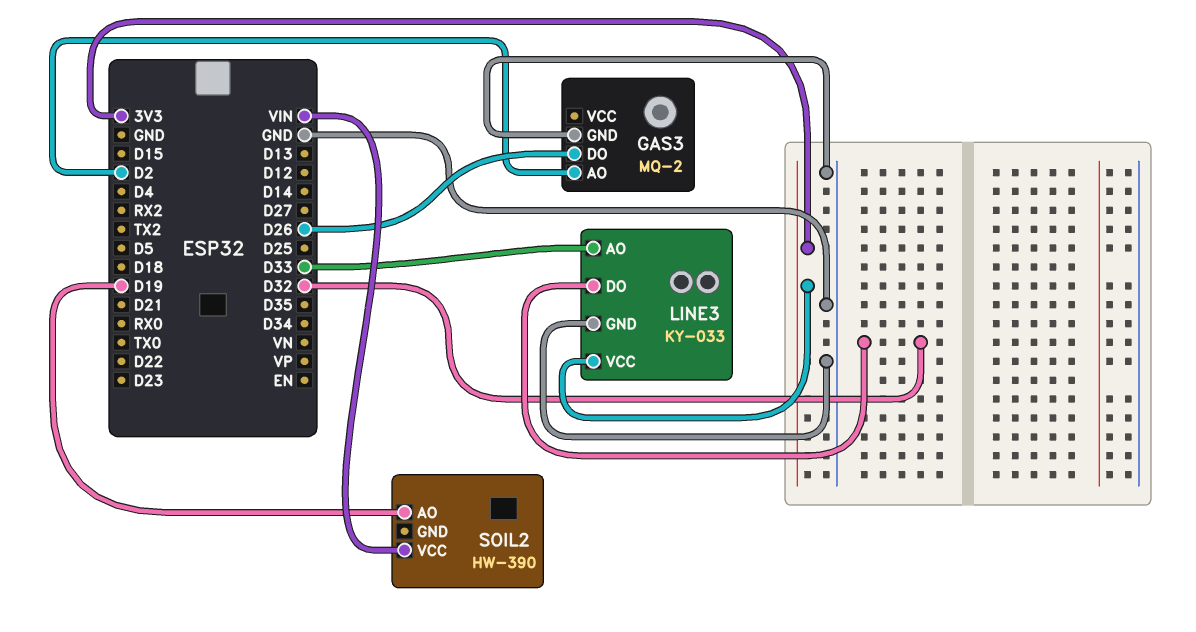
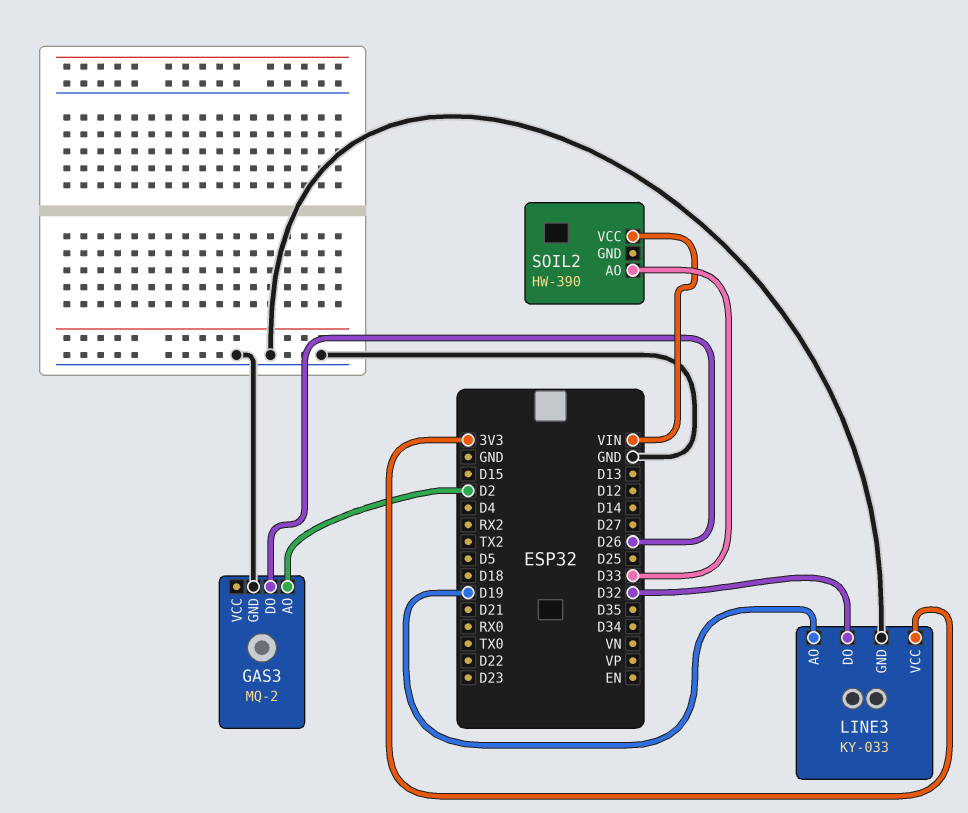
LINE3 pin AO: D33 -> D19
SOIL2 pin AO: D19 -> D33

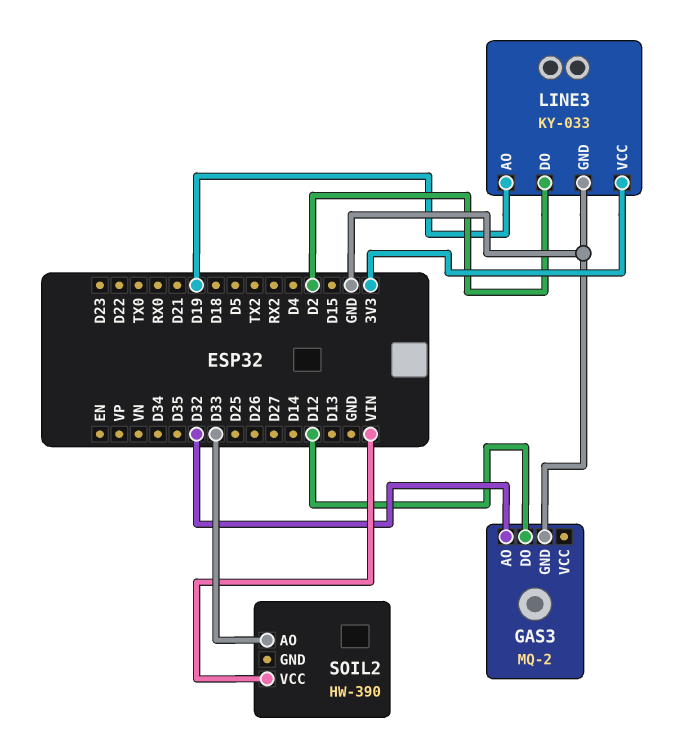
GAS3 pin AO: D2 -> D32
GAS3 pin DO: D26 -> D12
LINE3 pin DO: D32 -> D2

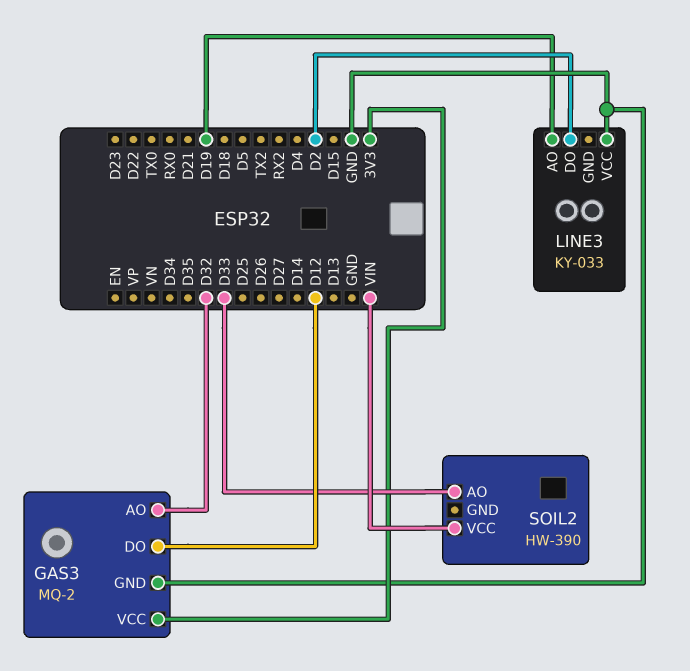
GAS3 pin VCC: none -> 3V3
LINE3 pin GND: GND -> none
LINE3 pin VCC: 3V3 -> GND

